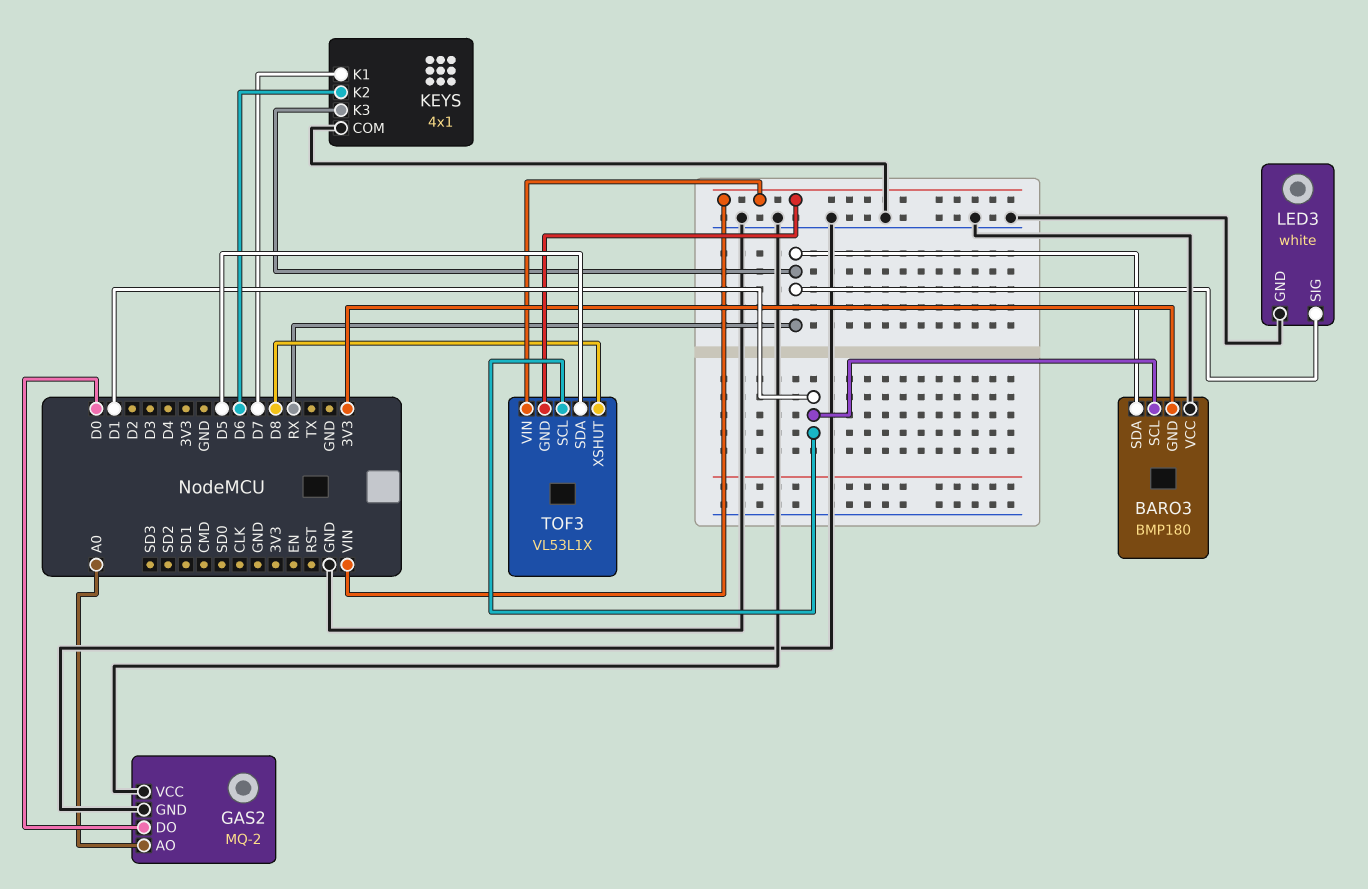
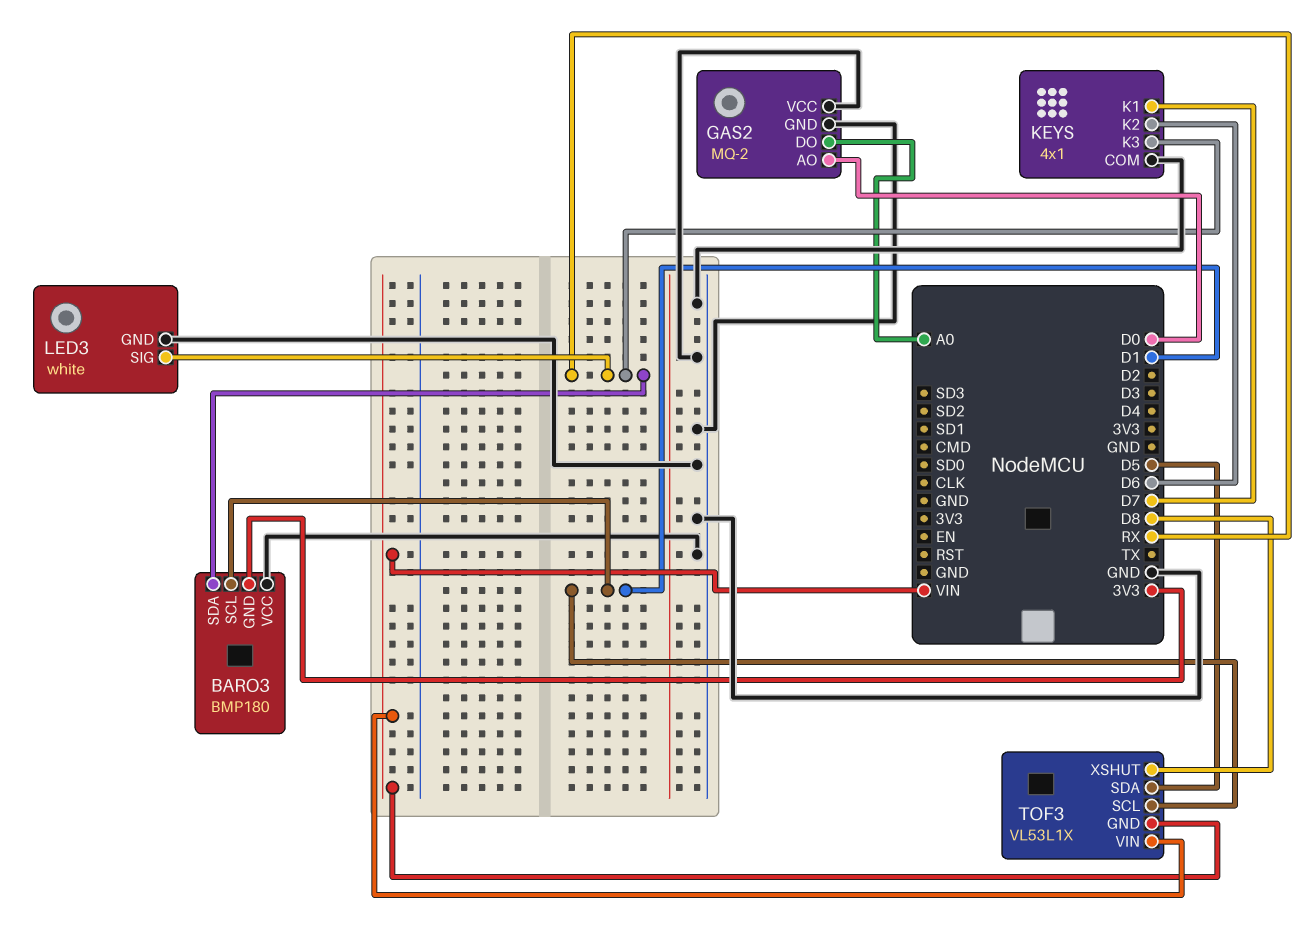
GAS2 pin AO: A0 -> D0
GAS2 pin DO: D0 -> A0

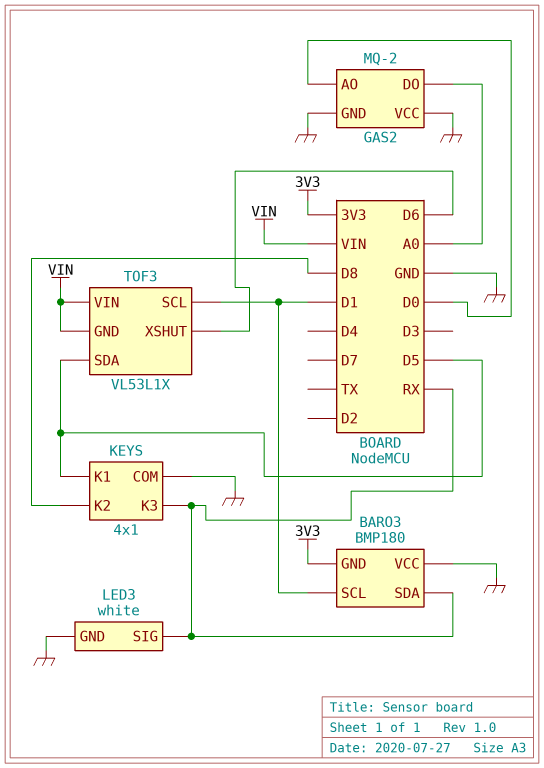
KEYS pin K1: D7 -> D5
KEYS pin K2: D6 -> D8
TOF3 pin XSHUT: D8 -> D6

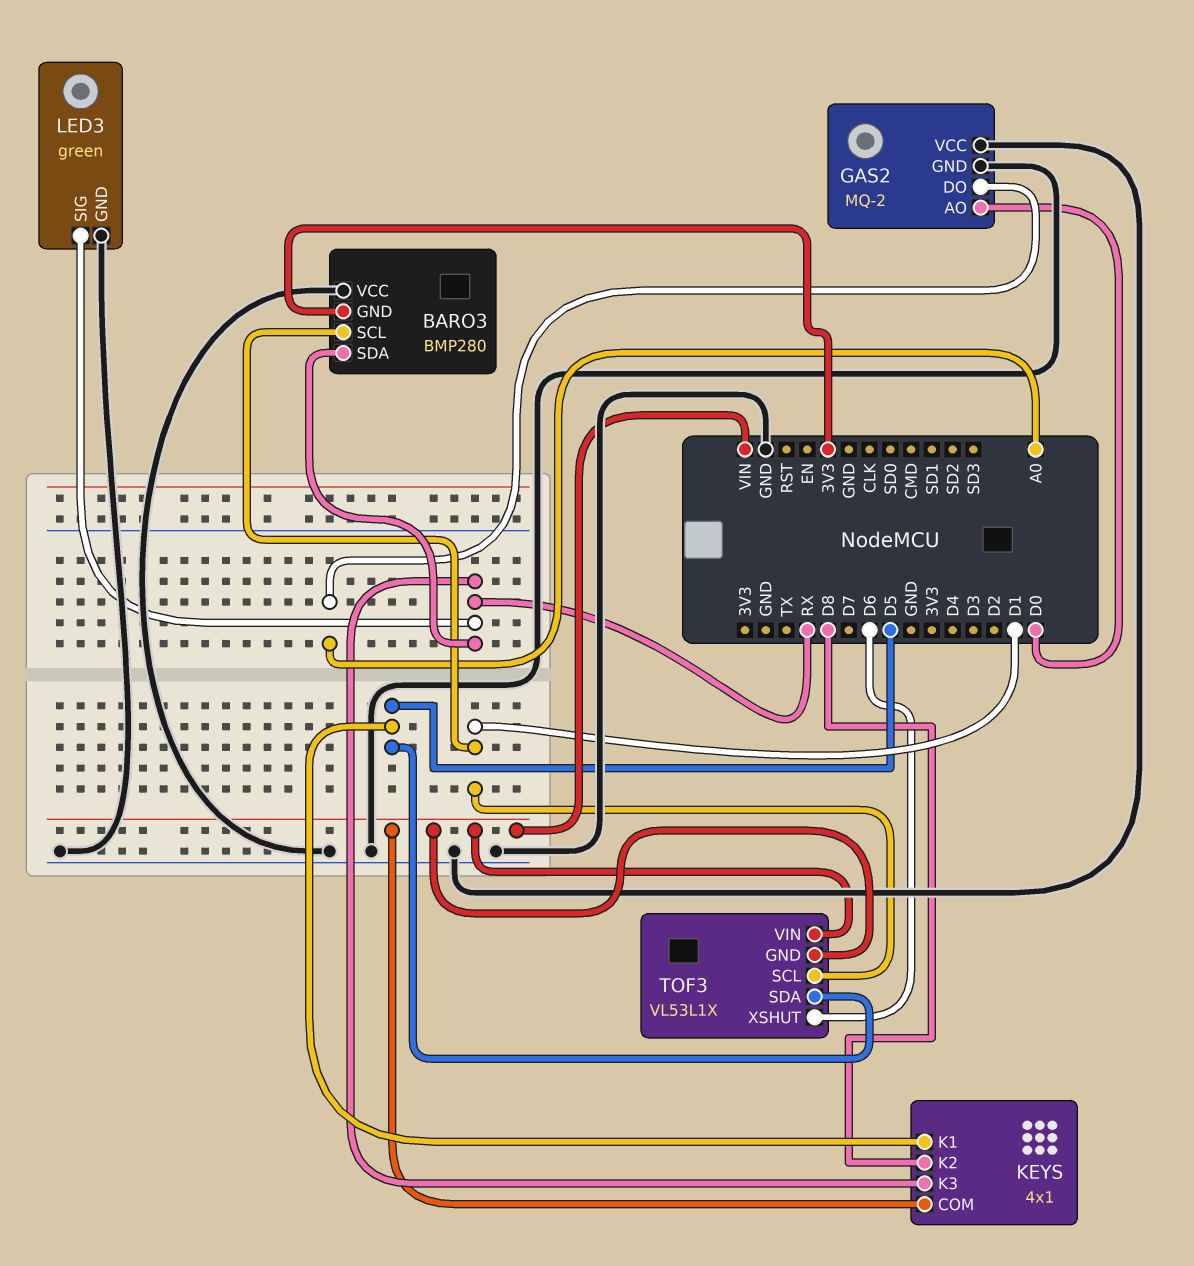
BARO3: BMP180 -> BMP280
KEYS pin COM: GND -> VIN
LED3: white -> green

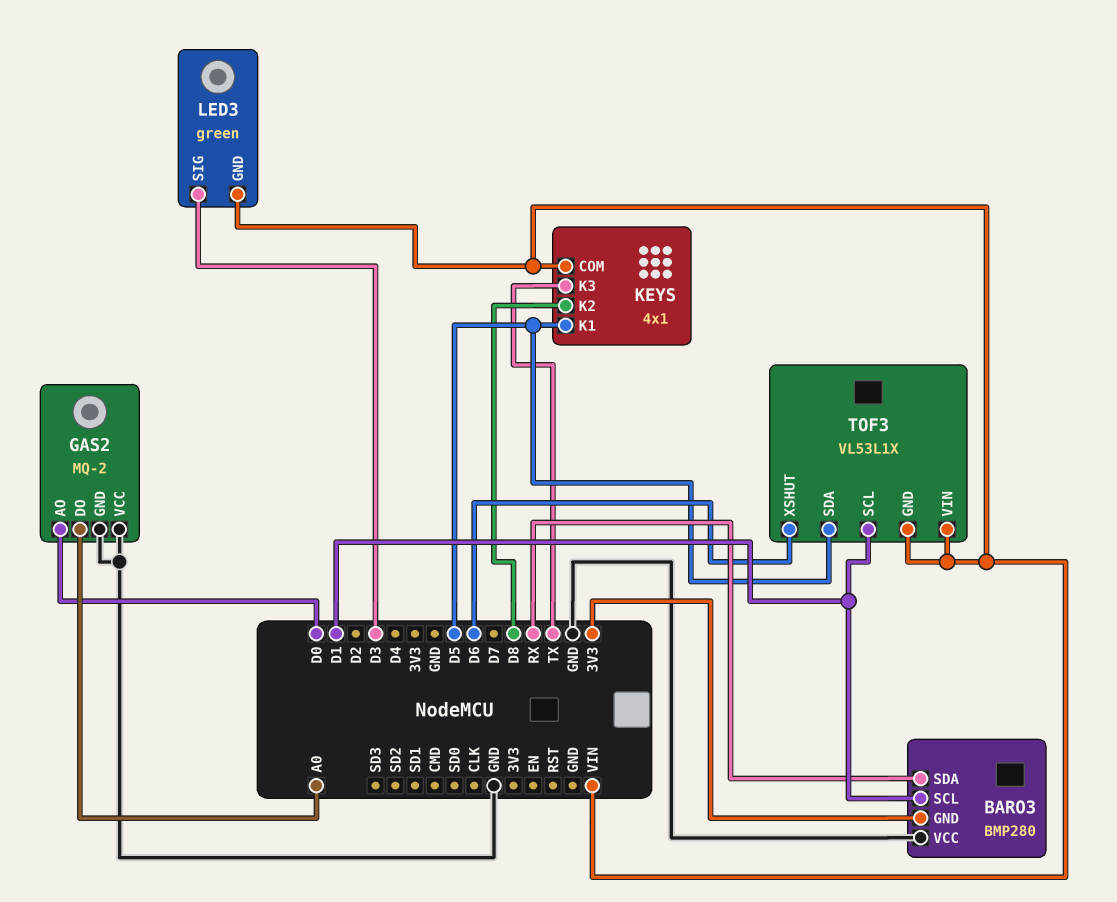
KEYS pin K3: RX -> TX
LED3 pin GND: GND -> VIN
LED3 pin SIG: RX -> D3

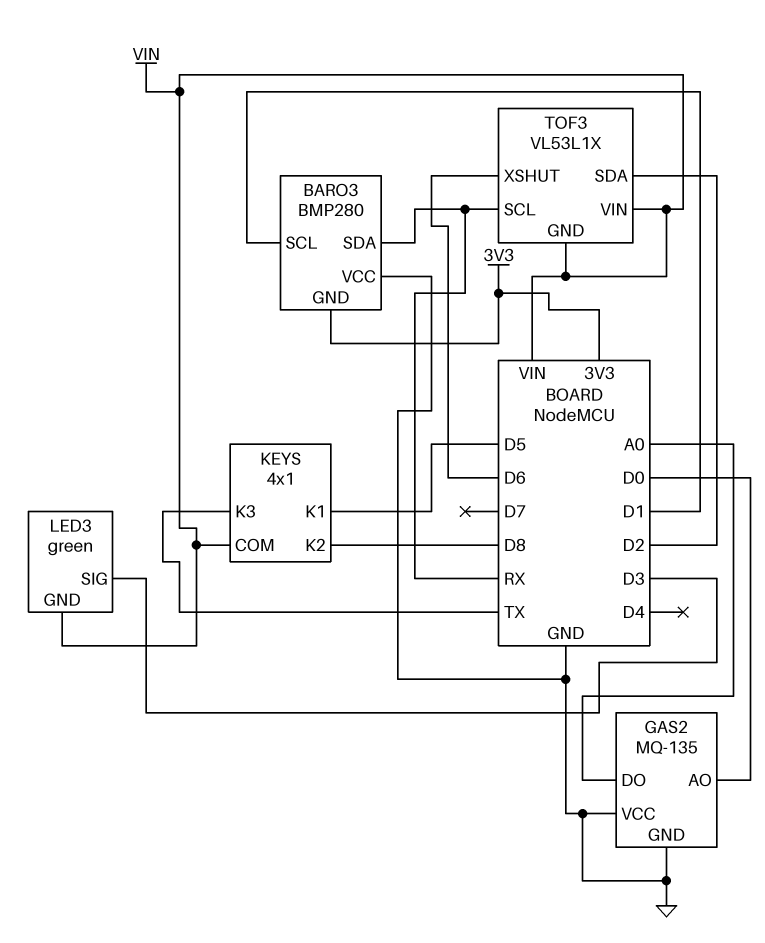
GAS2: MQ-2 -> MQ-135
TOF3 pin SCL: D1 -> RX
TOF3 pin SDA: D5 -> D2

